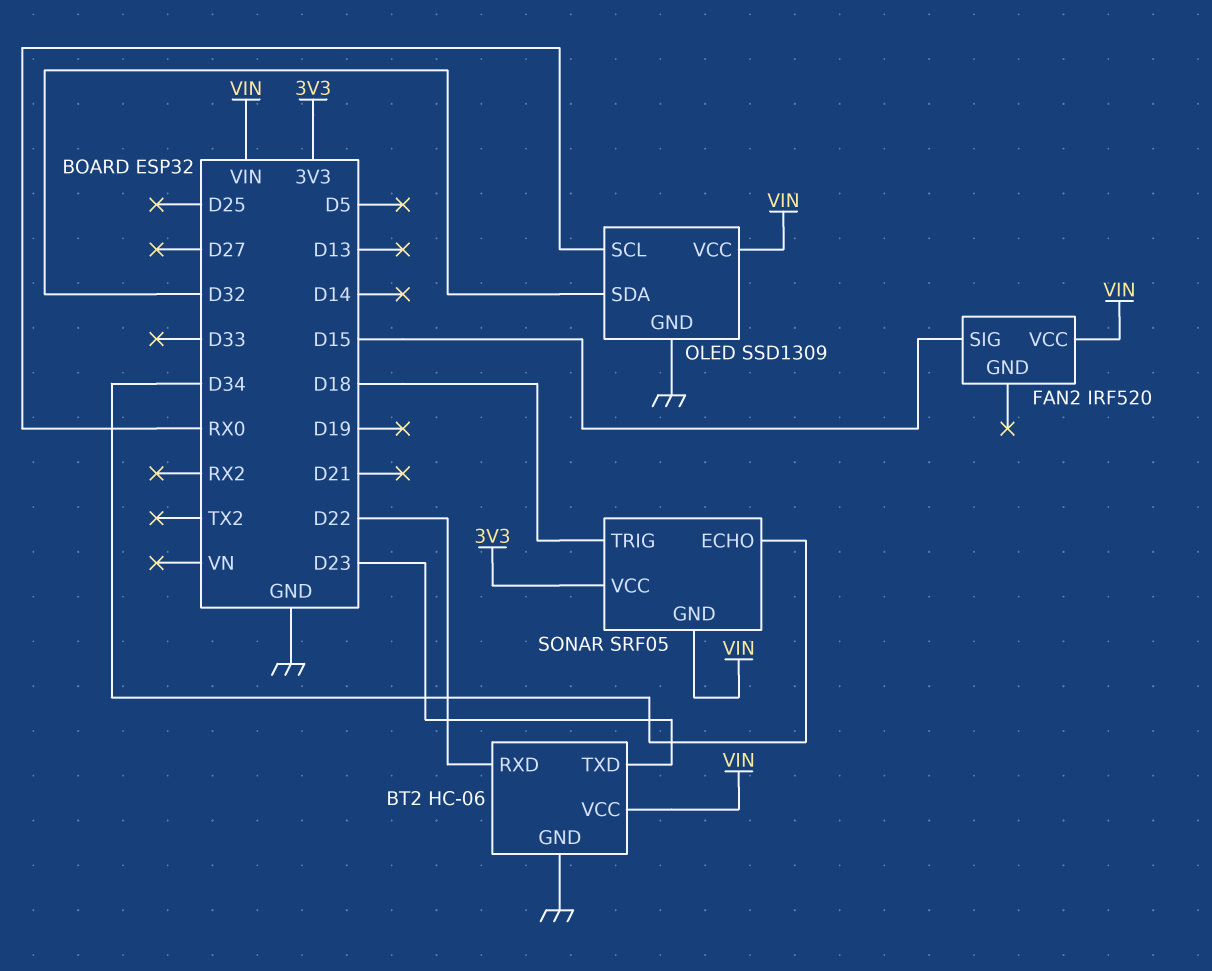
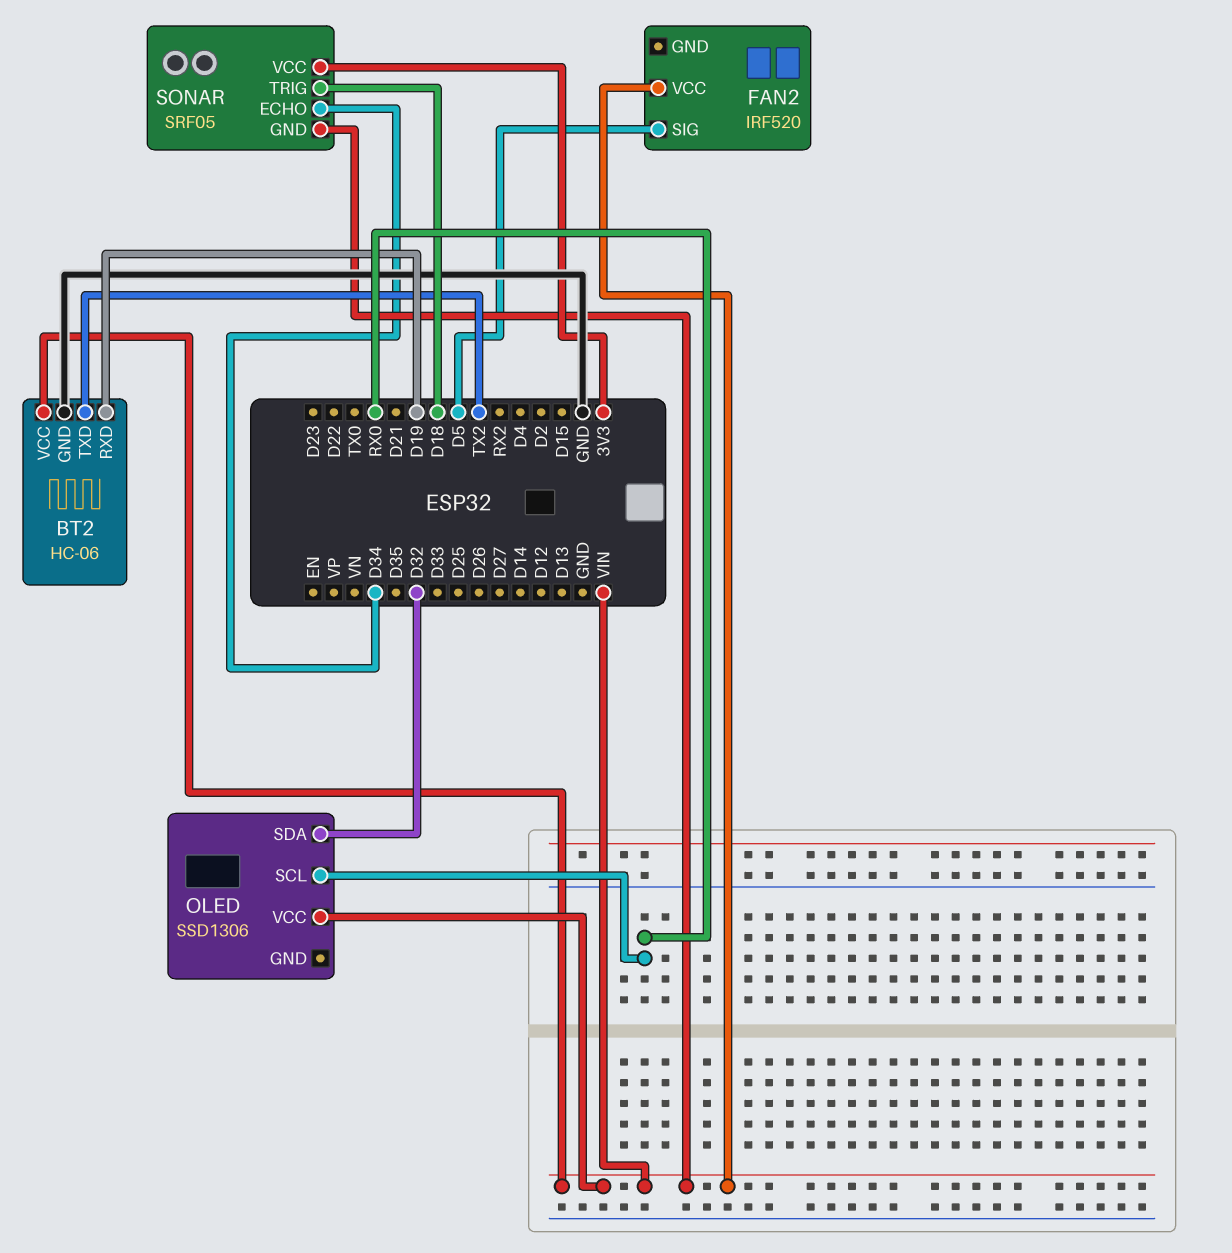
BT2 pin RXD: D22 -> D19
BT2 pin TXD: D23 -> TX2
FAN2 pin SIG: D15 -> D5
OLED: SSD1309 -> SSD1306
OLED pin GND: GND -> none

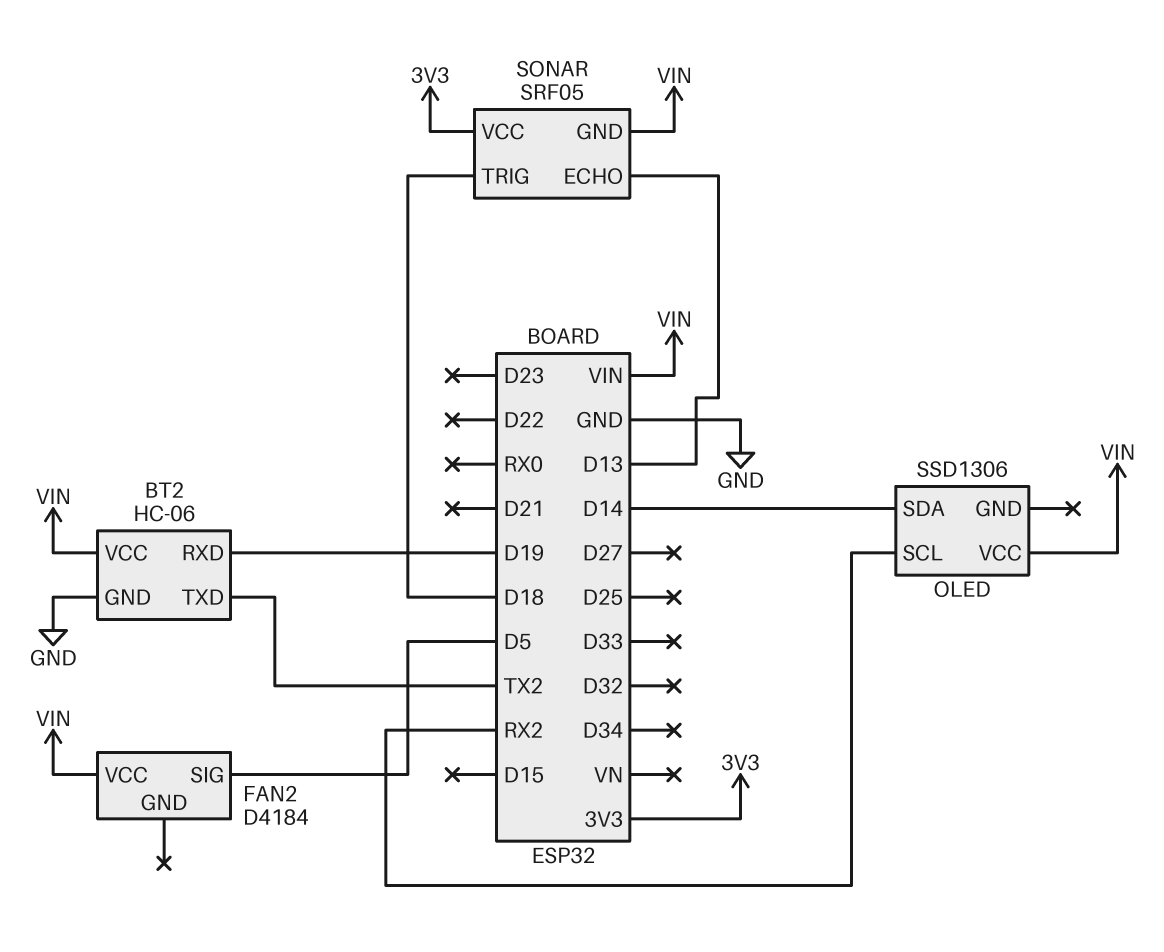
FAN2: IRF520 -> D4184
OLED pin SCL: RX0 -> RX2
OLED pin SDA: D32 -> D14
SONAR pin ECHO: D34 -> D13

